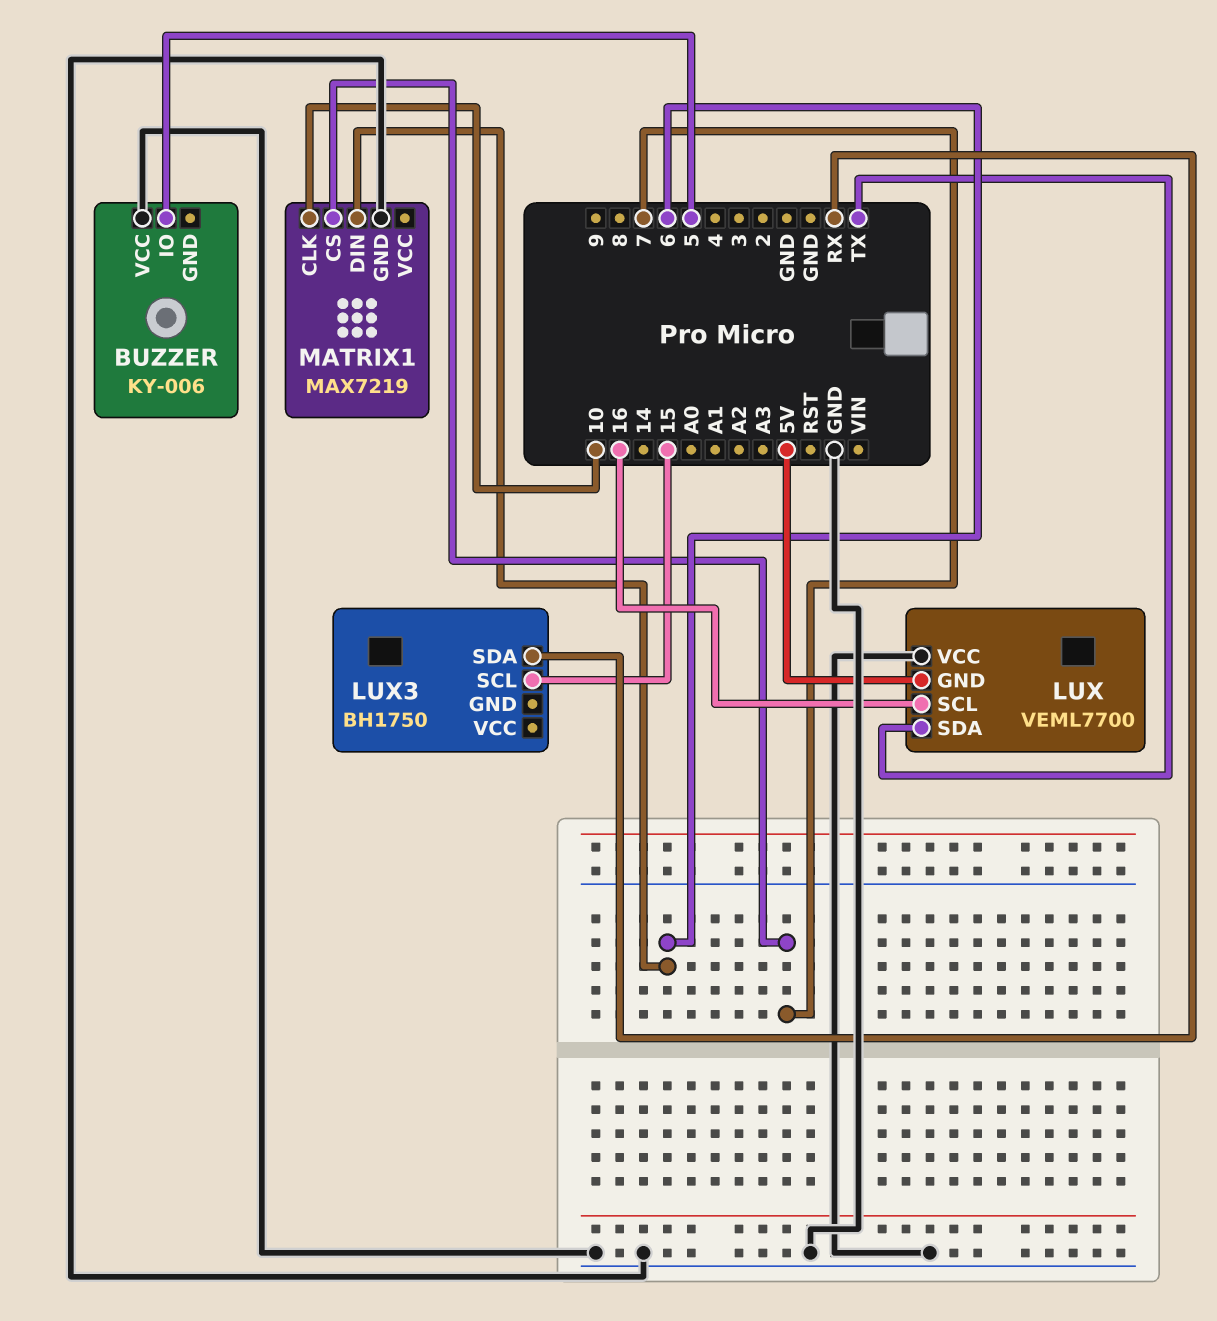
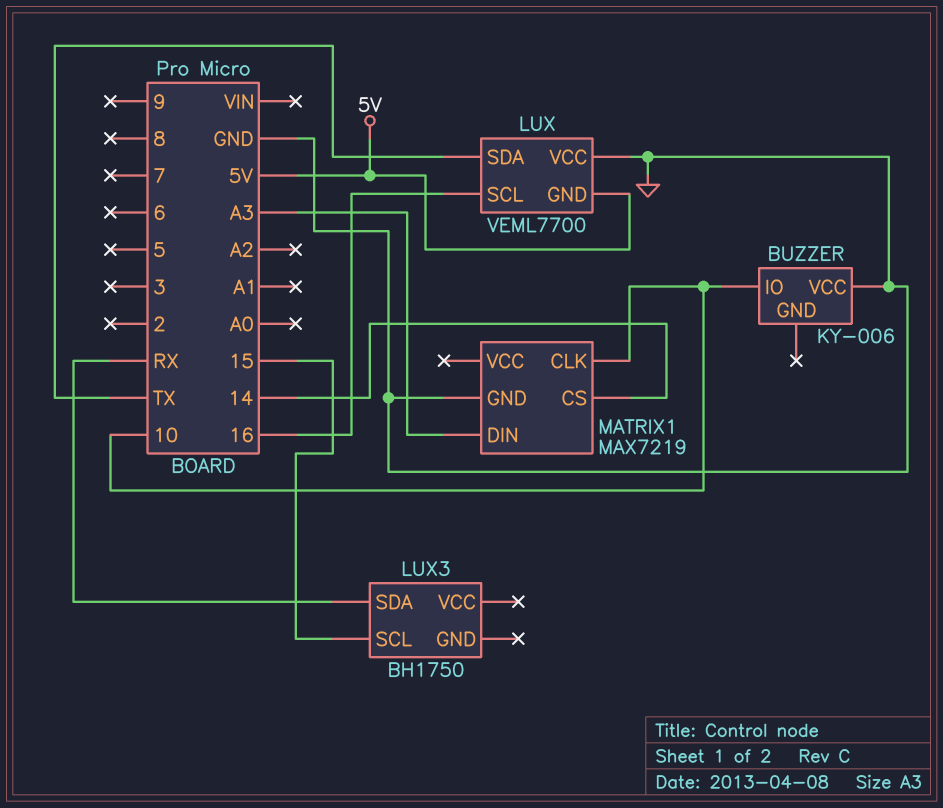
BUZZER pin IO: 5 -> 10
MATRIX1 pin CS: 7 -> 14
MATRIX1 pin DIN: 6 -> A3

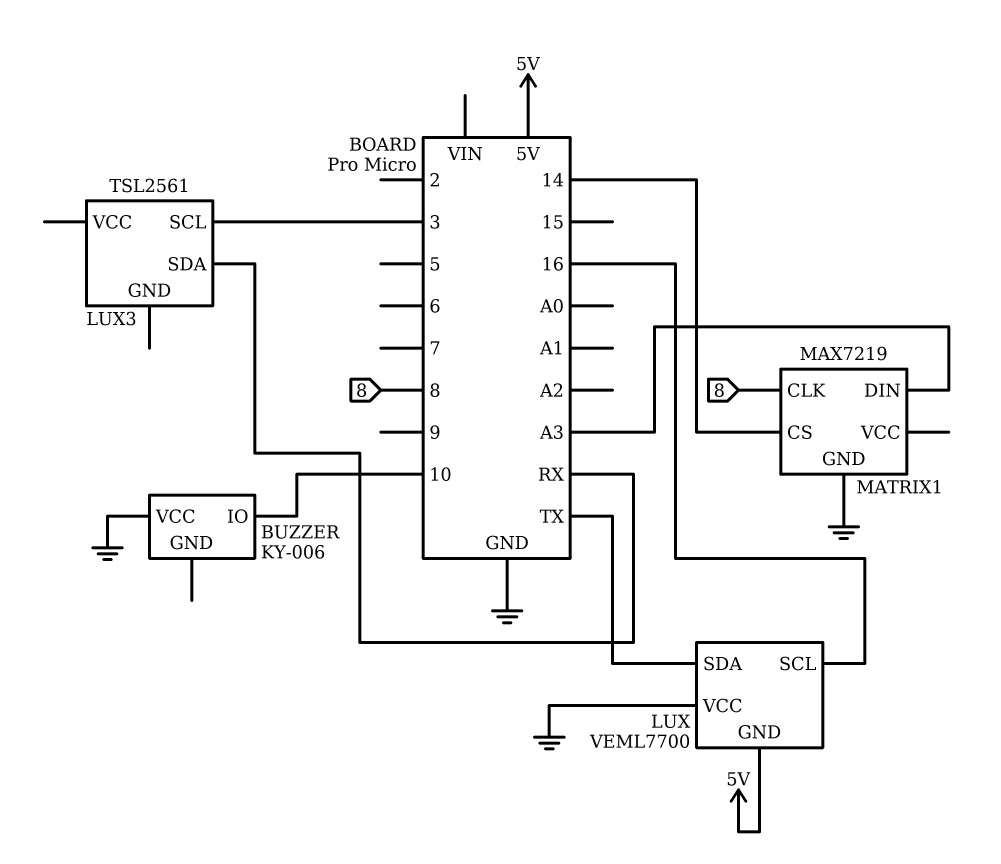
LUX3: BH1750 -> TSL2561
LUX3 pin SCL: 15 -> 3
MATRIX1 pin CLK: 10 -> 8

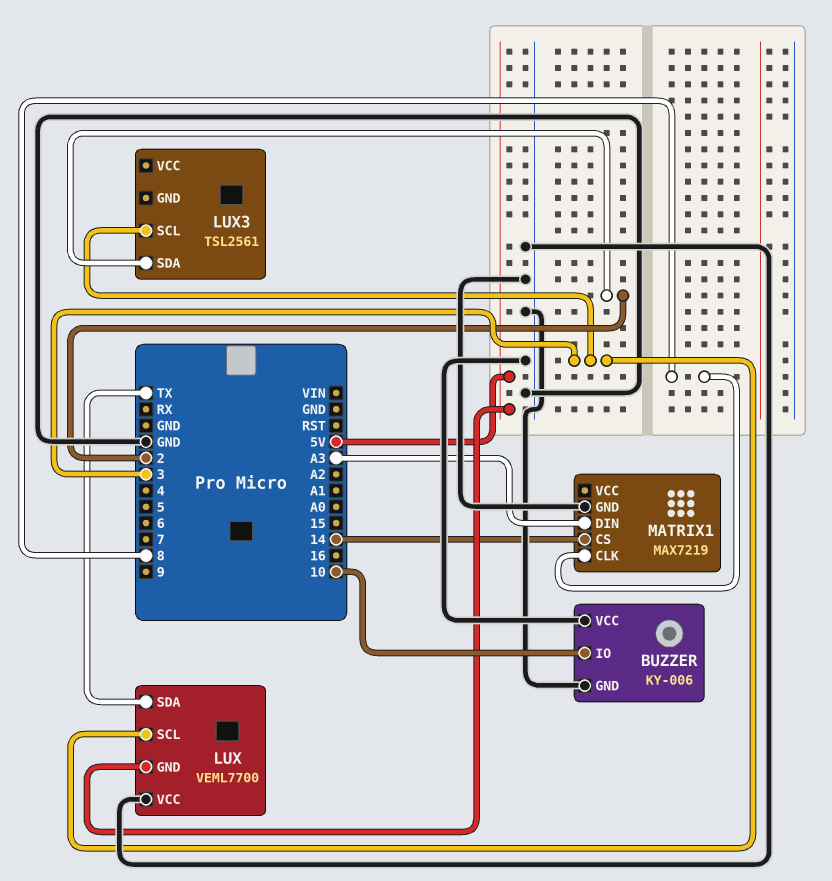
BUZZER pin GND: none -> GND
LUX pin SCL: 16 -> 3
LUX3 pin SDA: RX -> 2

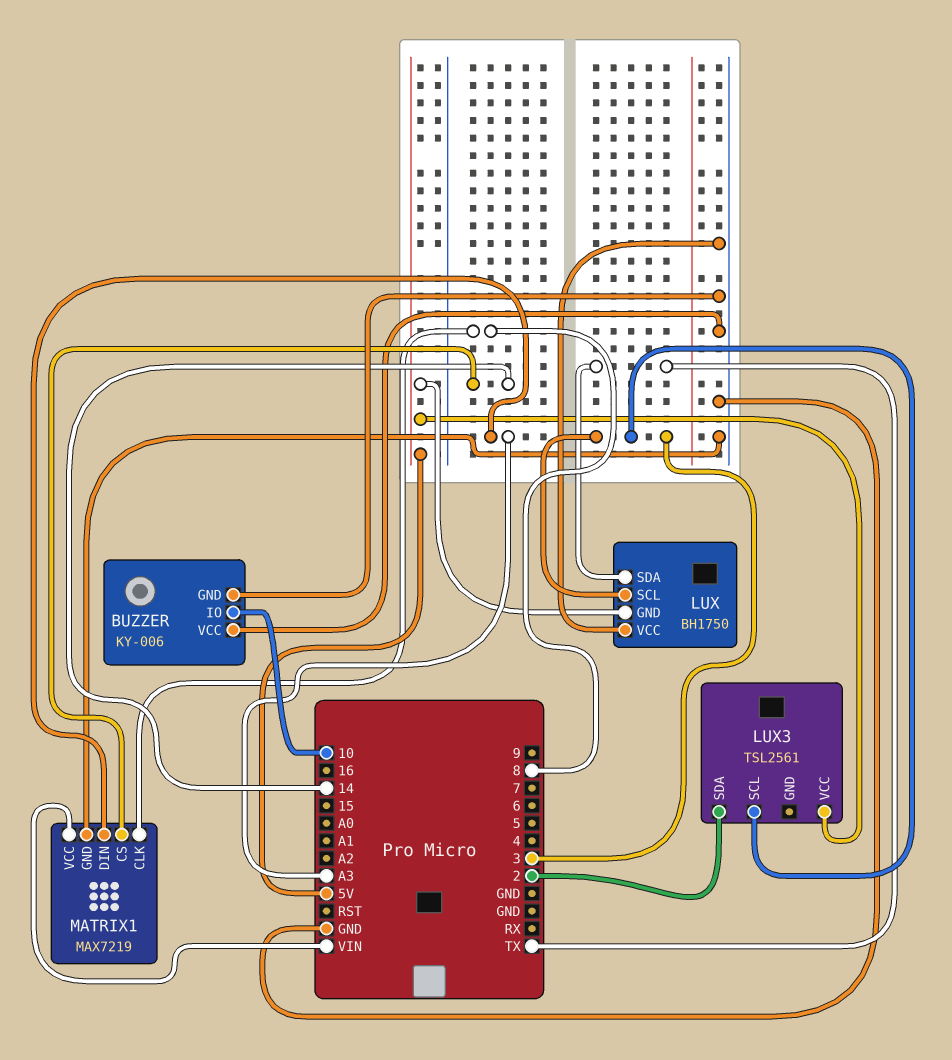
LUX: VEML7700 -> BH1750
LUX3 pin VCC: none -> 5V
MATRIX1 pin VCC: none -> VIN

